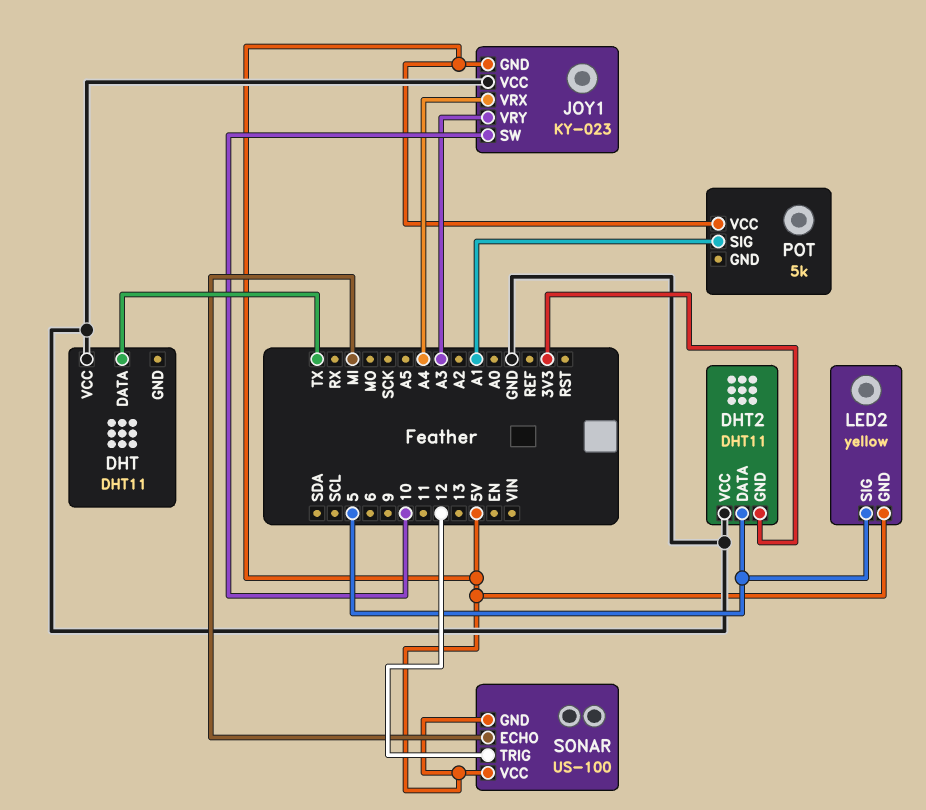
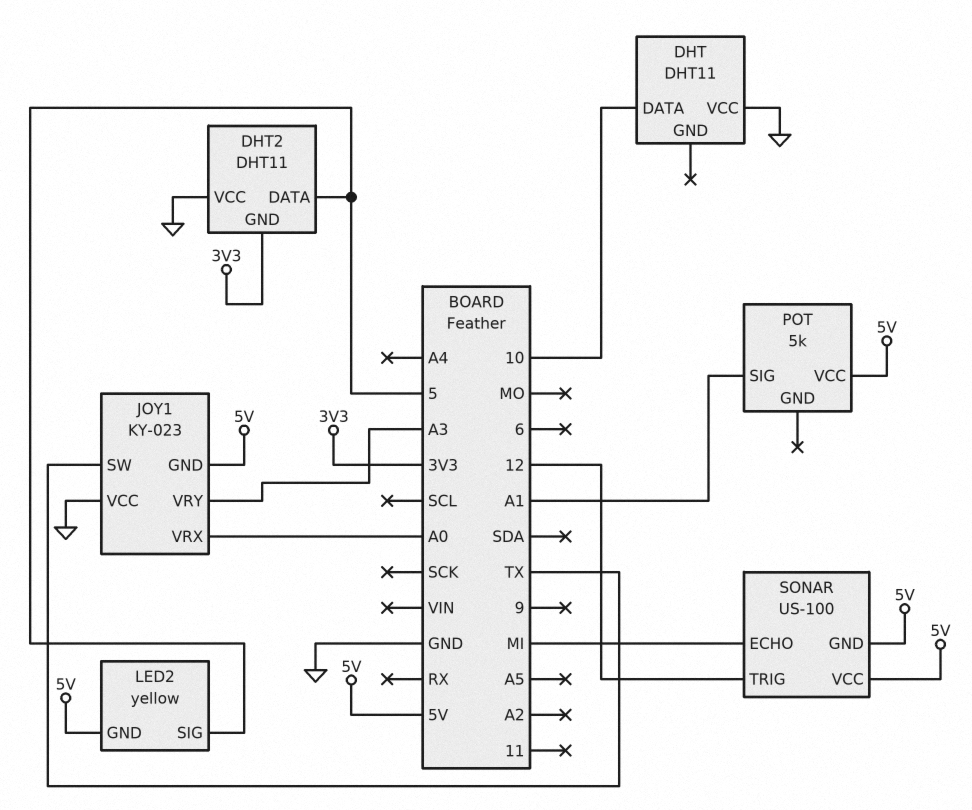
DHT pin DATA: TX -> 10
JOY1 pin SW: 10 -> TX
JOY1 pin VRX: A4 -> A0

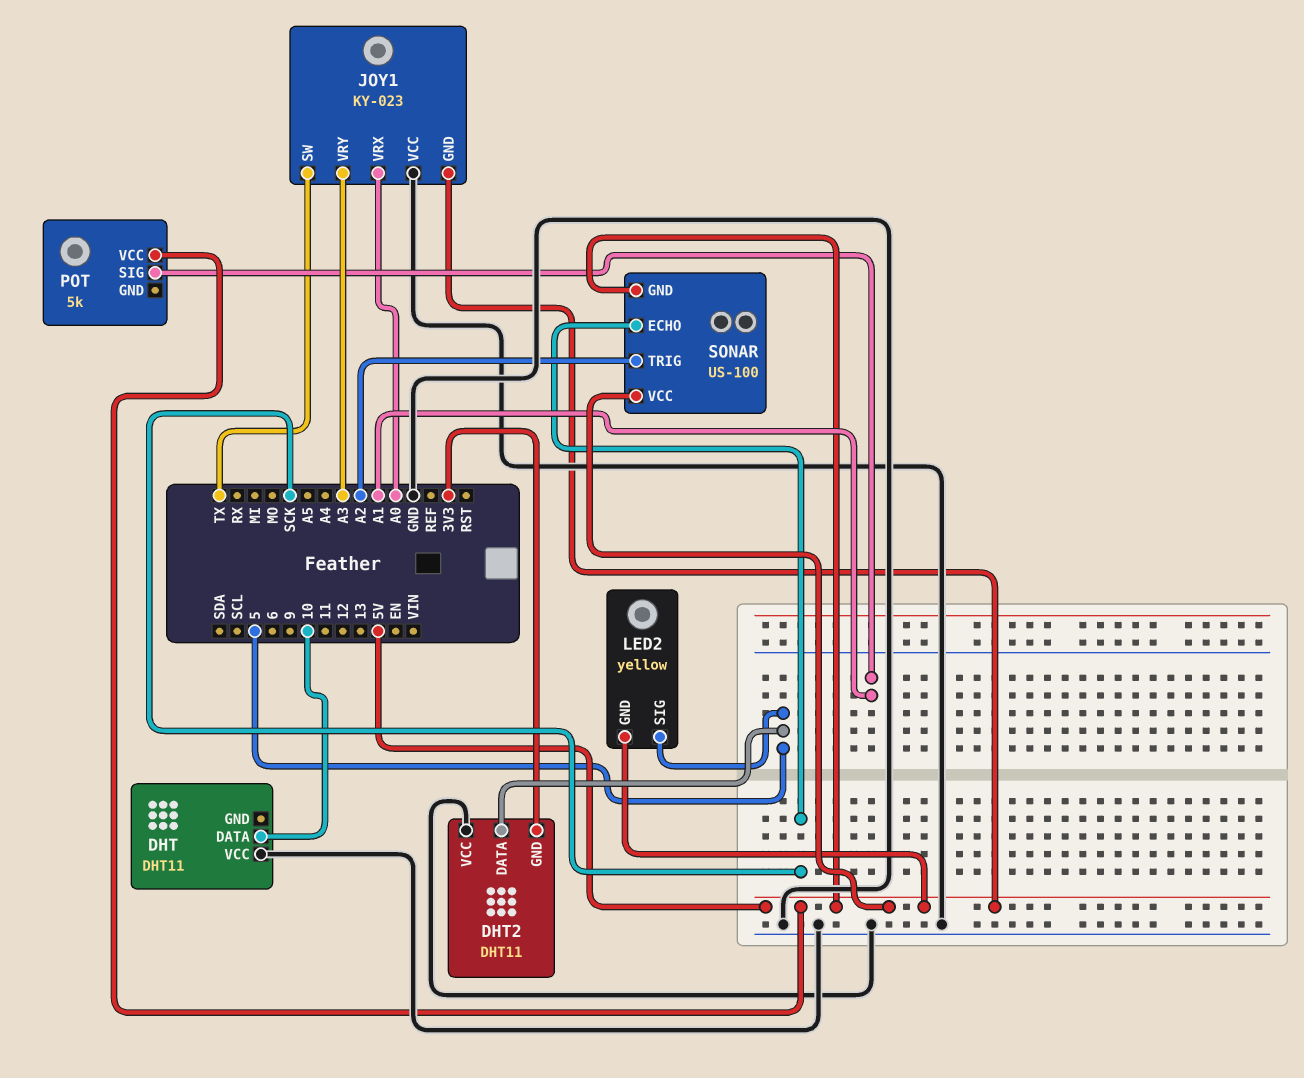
SONAR pin ECHO: MI -> SCK
SONAR pin TRIG: 12 -> A2

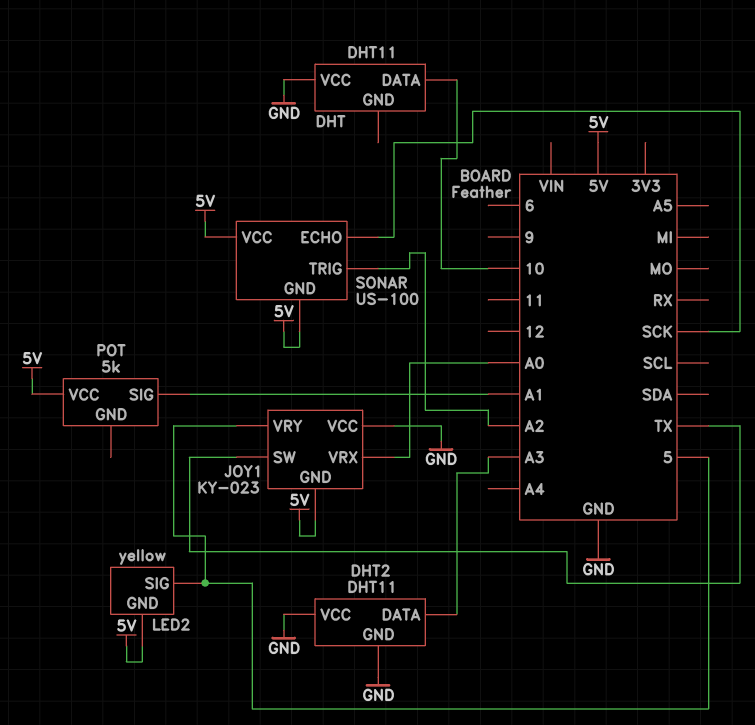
DHT2 pin DATA: 5 -> A3
DHT2 pin GND: 3V3 -> GND
JOY1 pin VRY: A3 -> 5

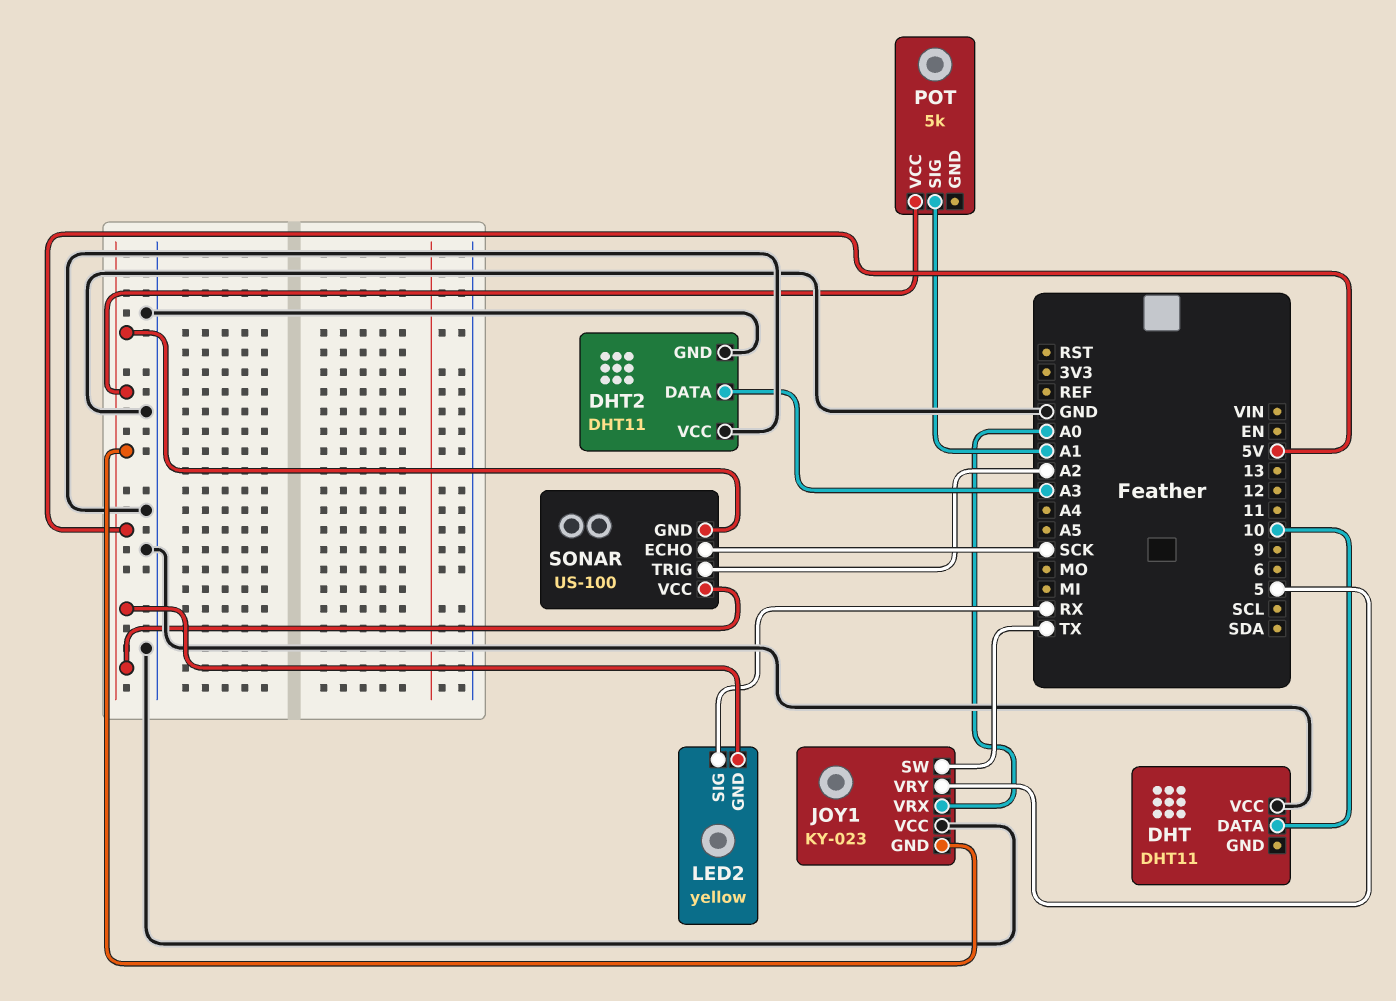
LED2 pin SIG: 5 -> RX

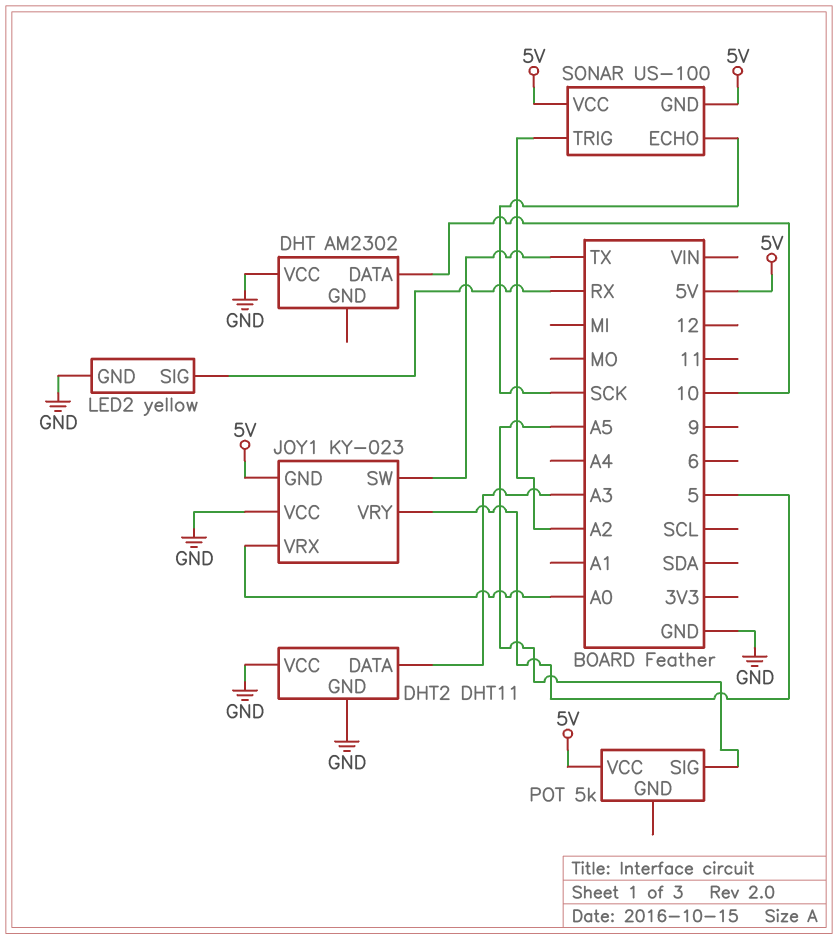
DHT: DHT11 -> AM2302
LED2 pin GND: 5V -> GND
POT pin SIG: A1 -> A5

